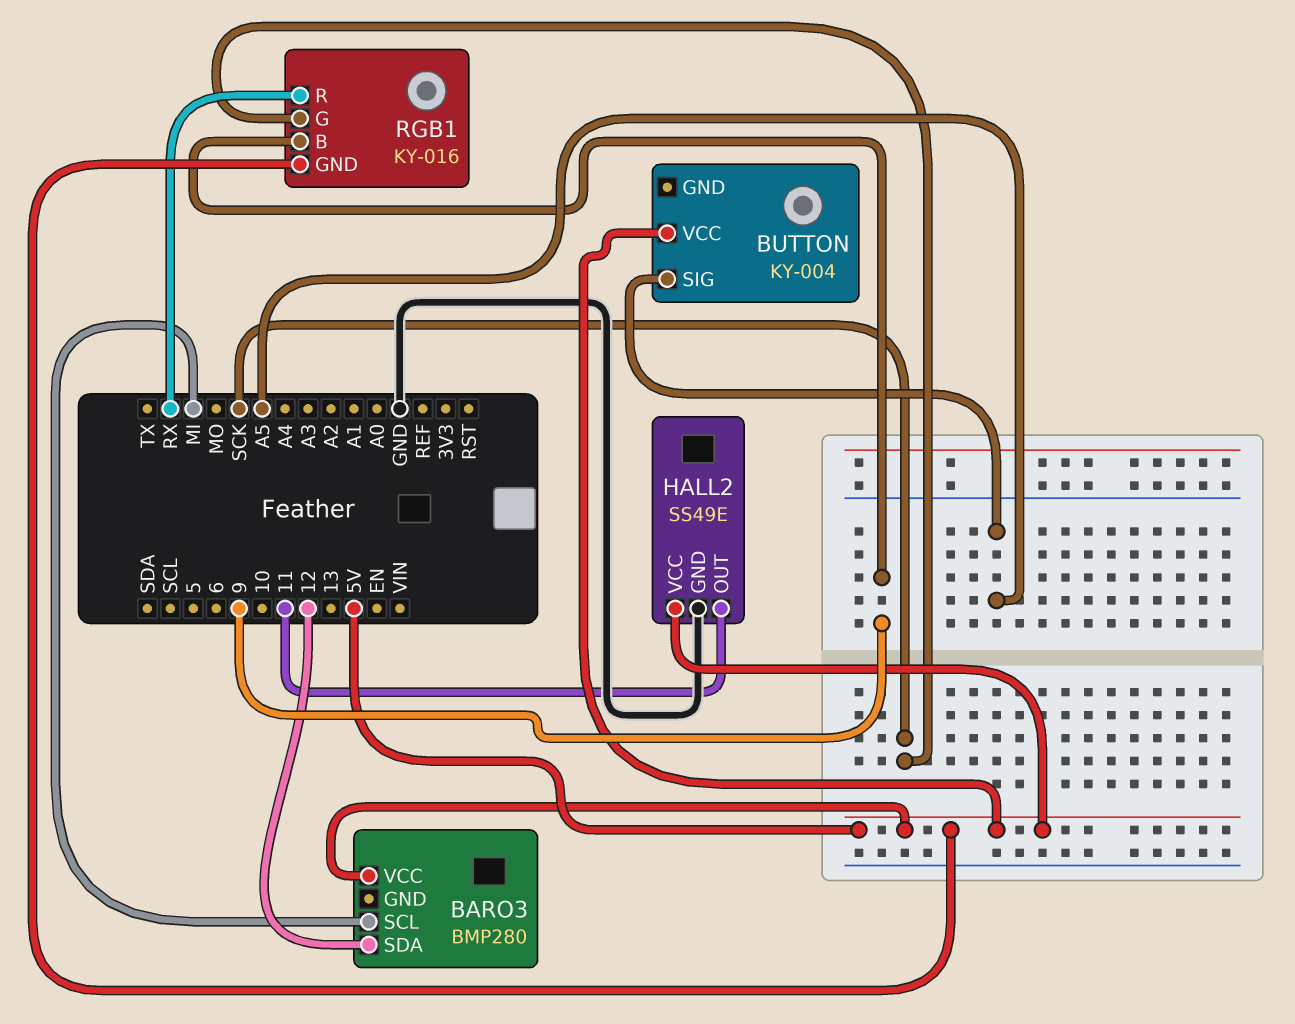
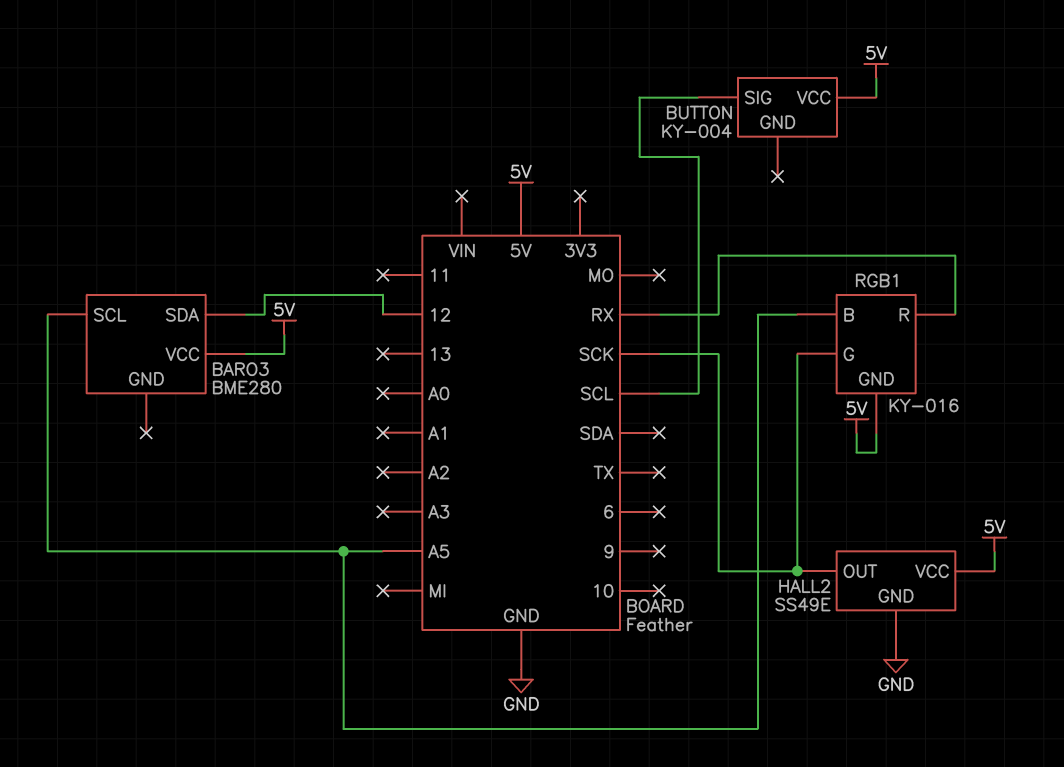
BARO3: BMP280 -> BME280
BARO3 pin SCL: MI -> A5
BUTTON pin SIG: A5 -> SCL
HALL2 pin OUT: 11 -> SCK
RGB1 pin B: 9 -> A5

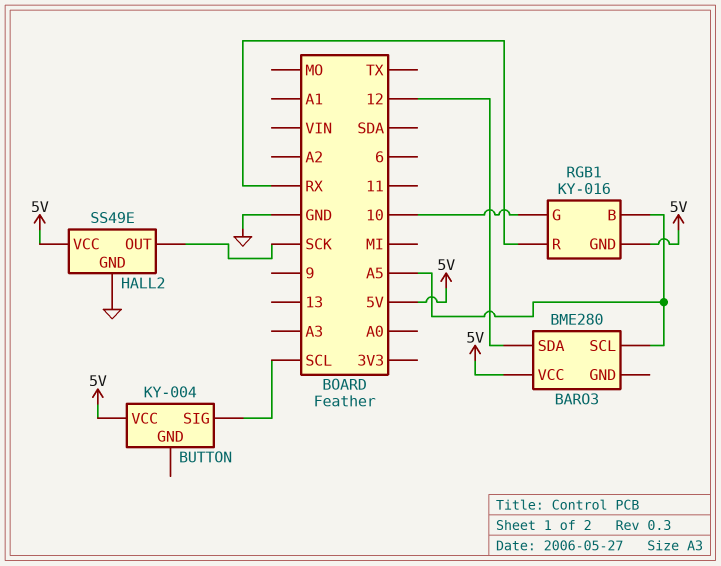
RGB1 pin G: SCK -> 10

